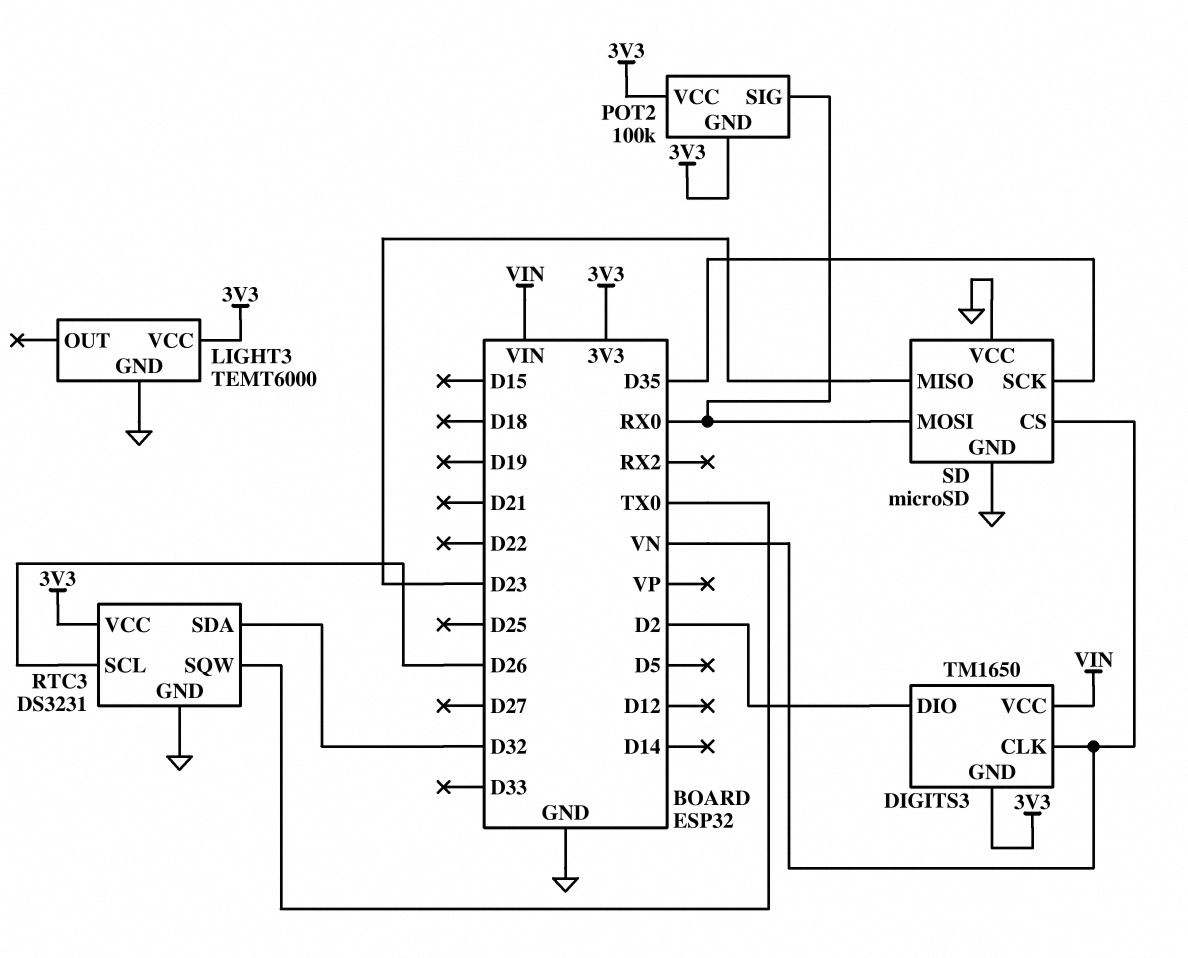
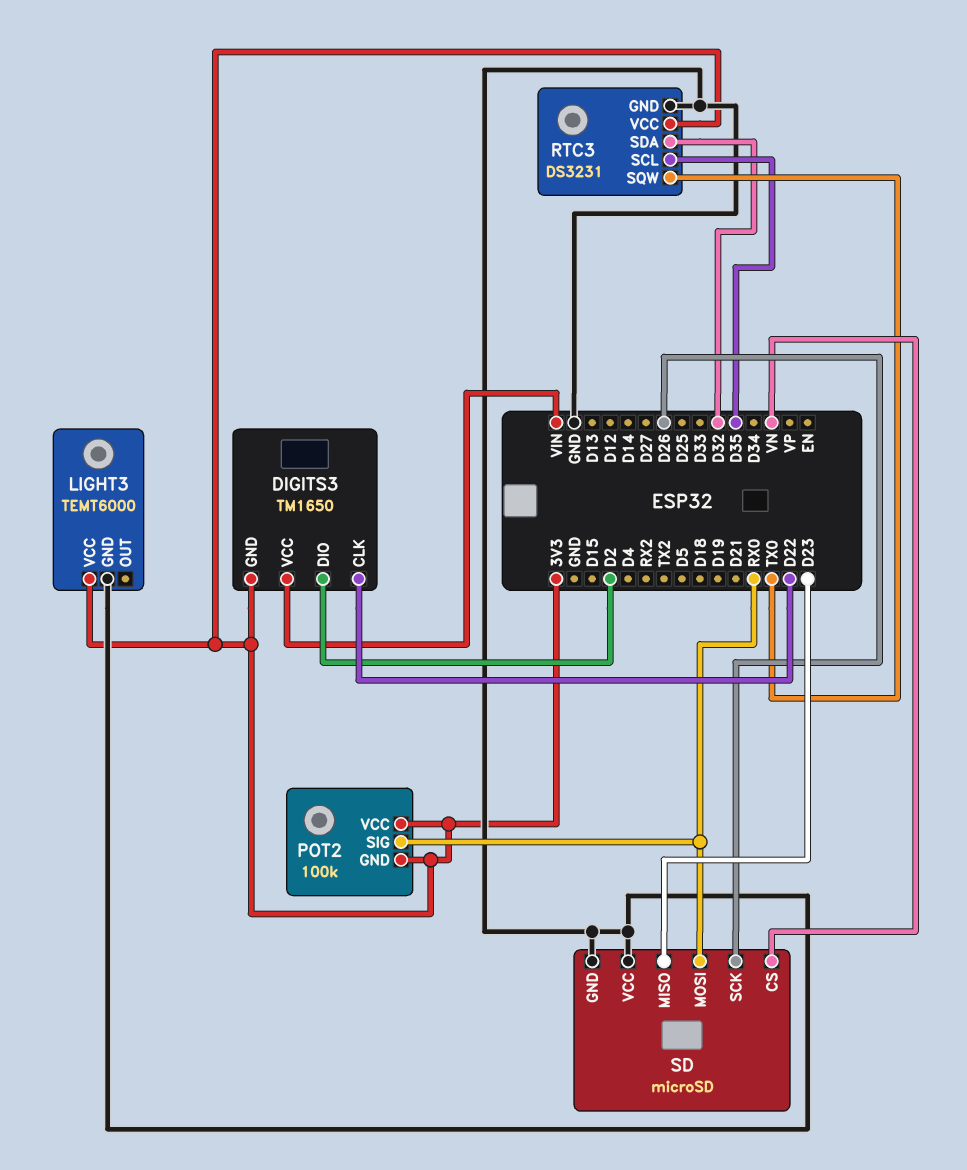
DIGITS3 pin CLK: VN -> D22
RTC3 pin SCL: D26 -> D35
SD pin SCK: D35 -> D26

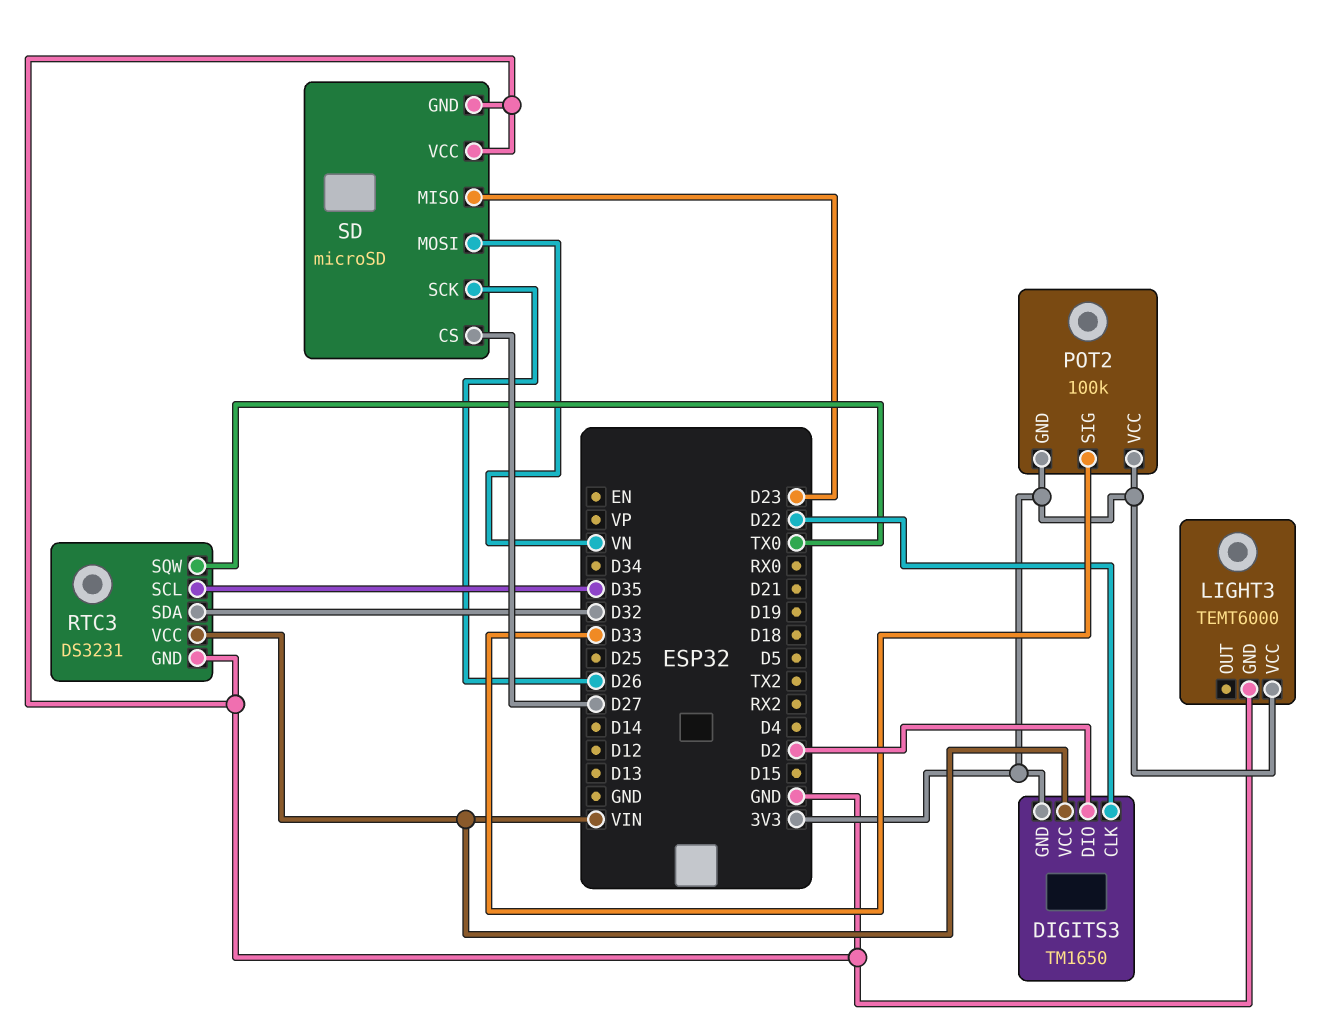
POT2 pin SIG: RX0 -> D33
RTC3 pin VCC: 3V3 -> VIN
SD pin CS: VN -> D27
SD pin MOSI: RX0 -> VN

